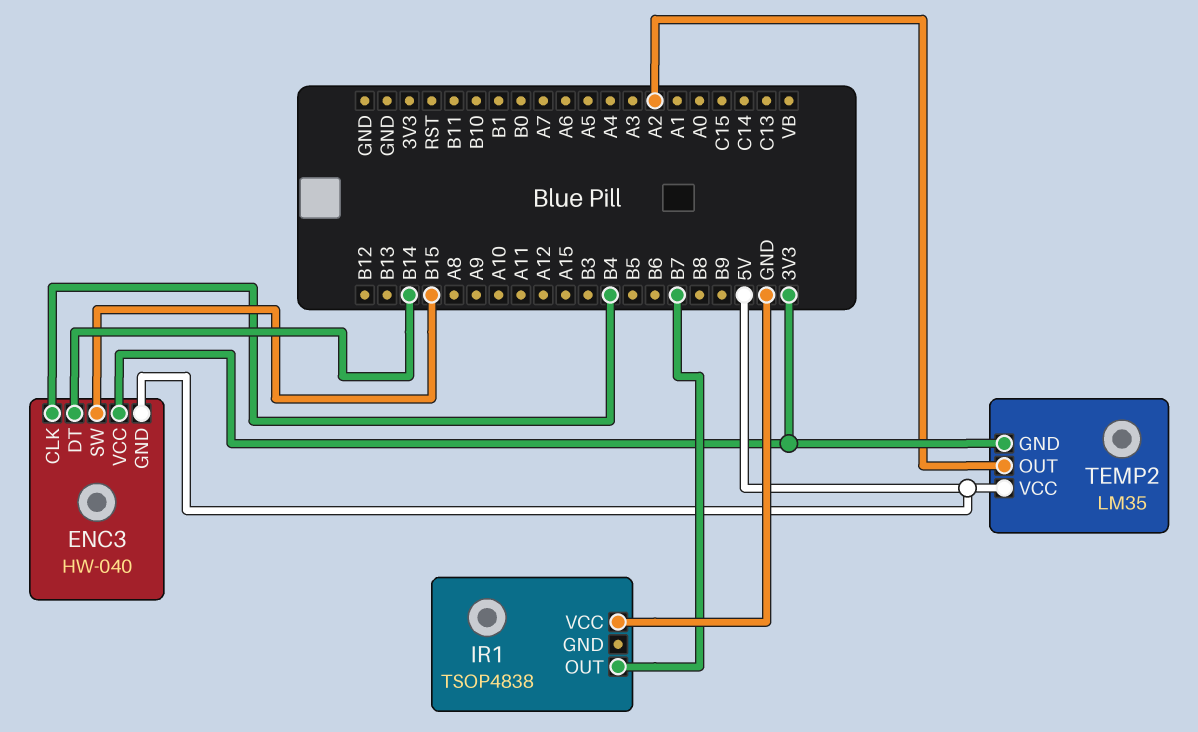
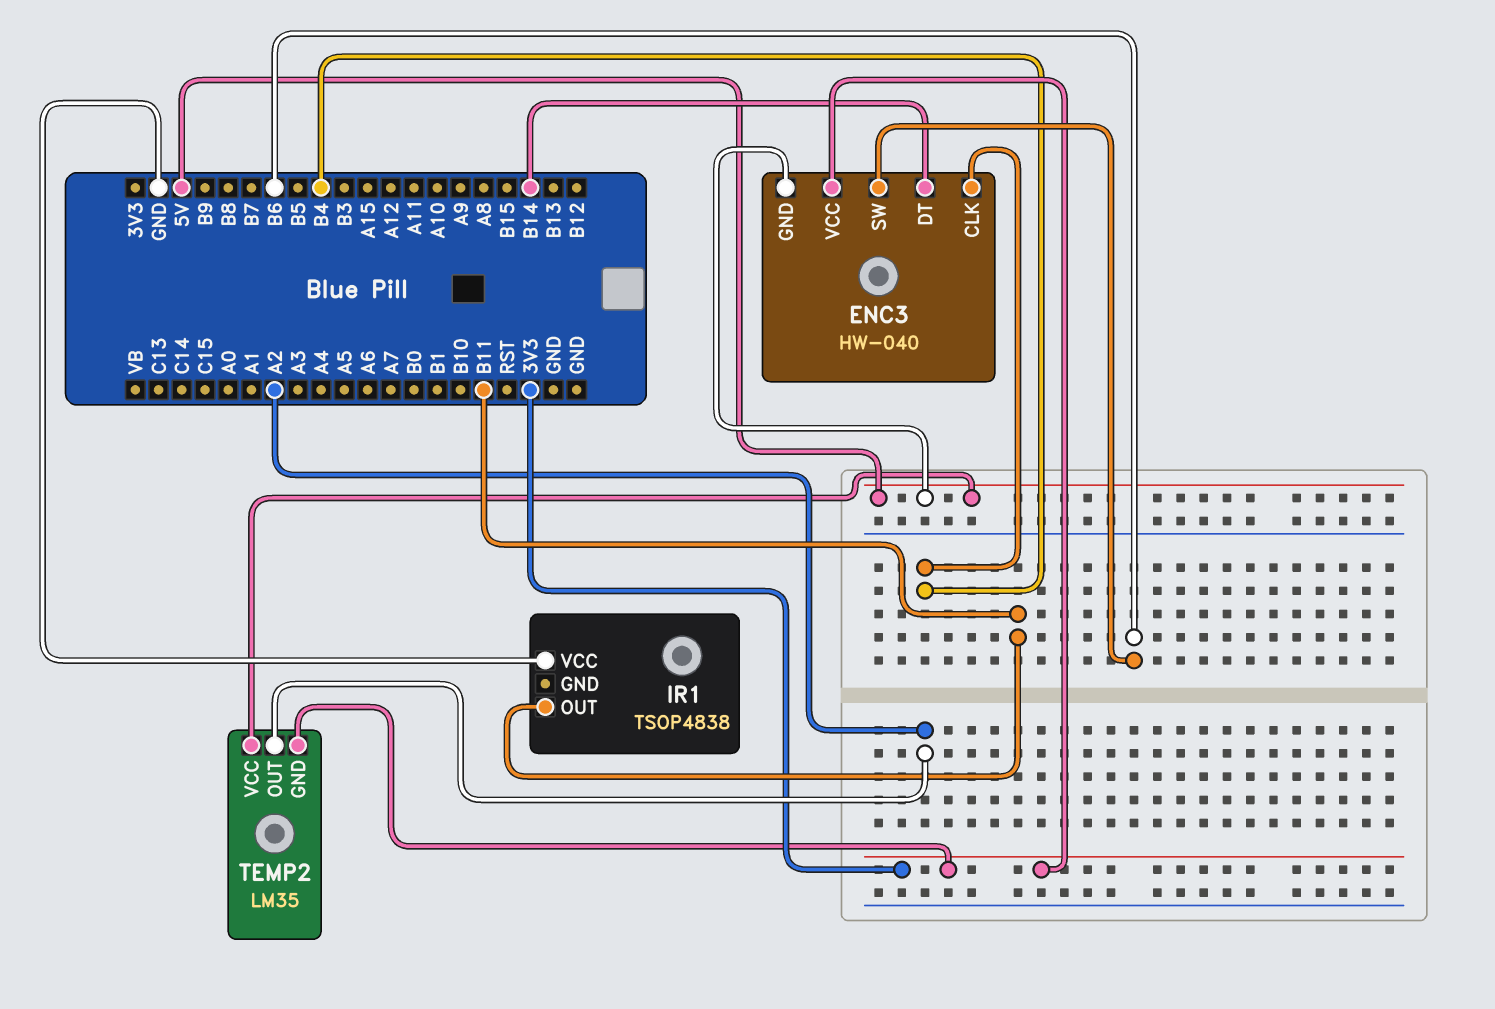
ENC3 pin SW: B15 -> B6
IR1 pin OUT: B7 -> B11

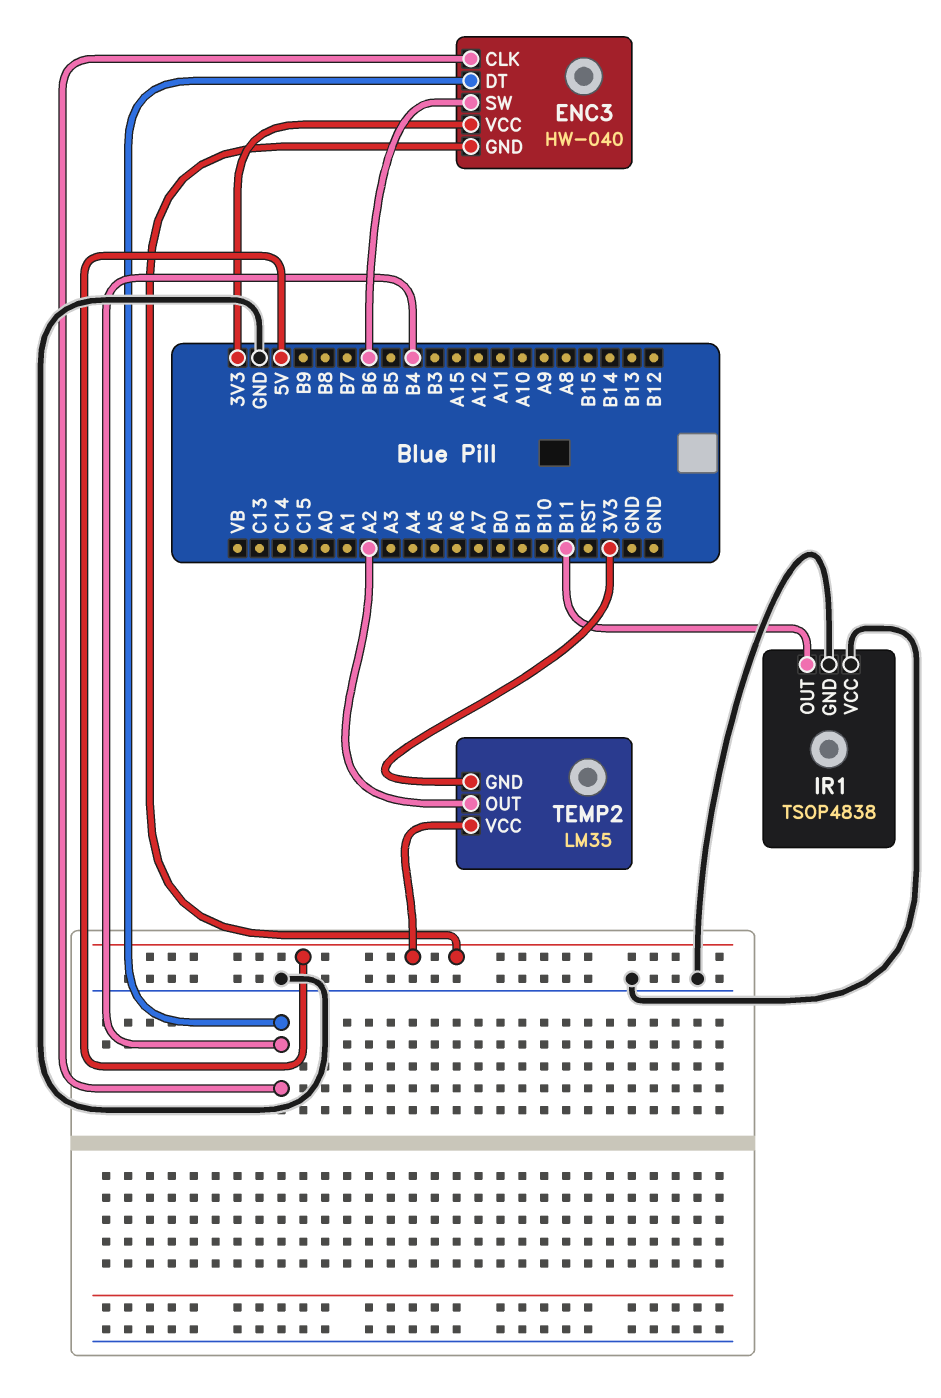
ENC3 pin DT: B14 -> B4
IR1 pin GND: none -> GND

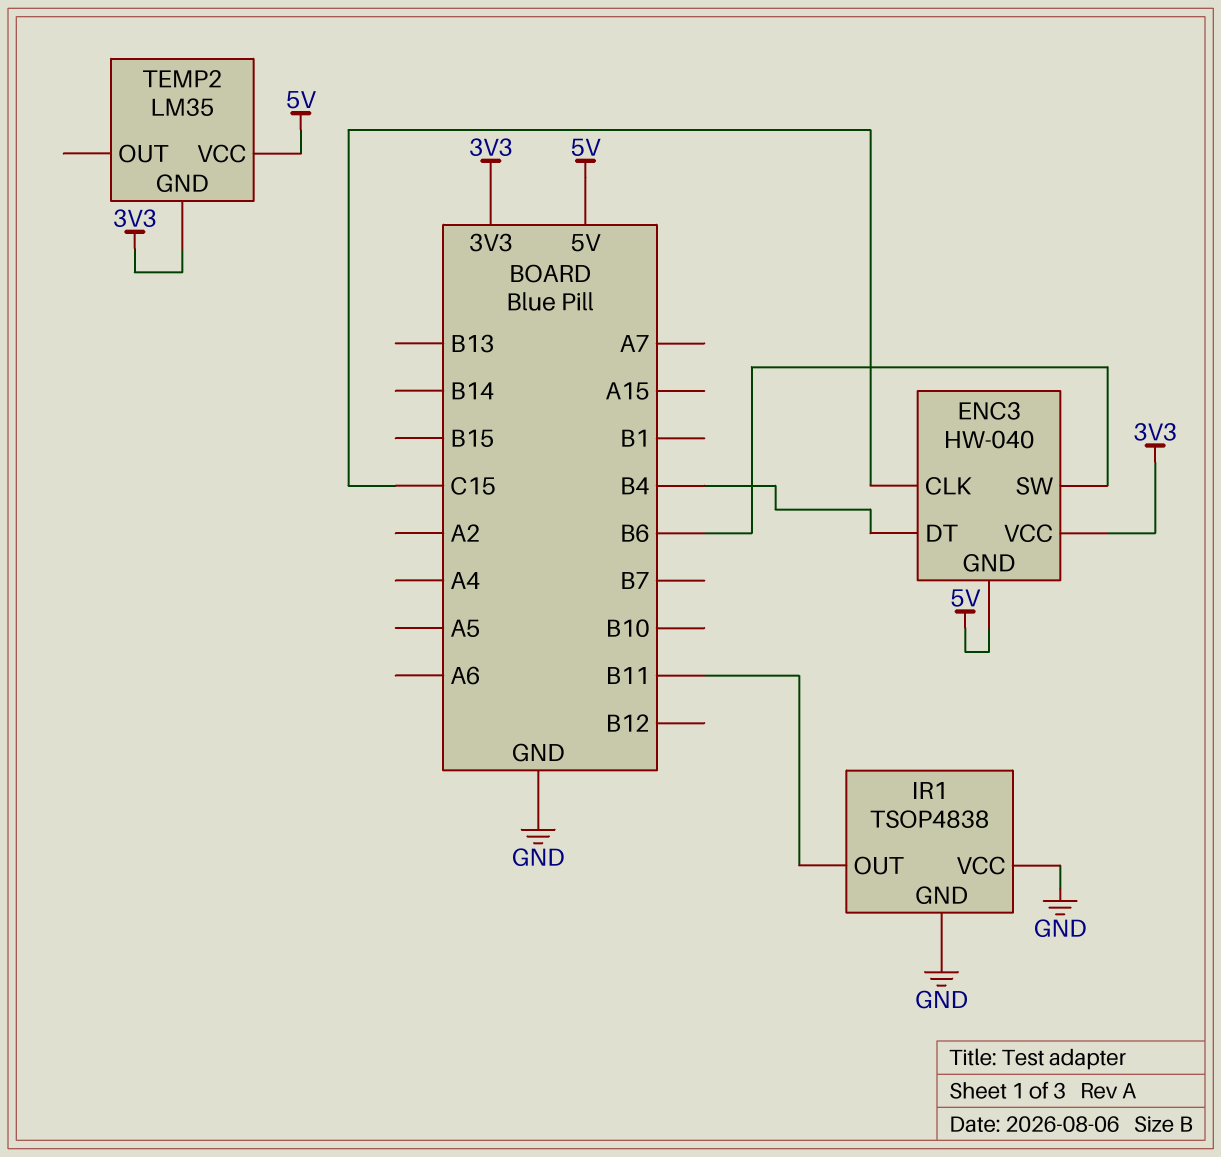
ENC3 pin CLK: B4 -> C15
TEMP2 pin OUT: A2 -> none

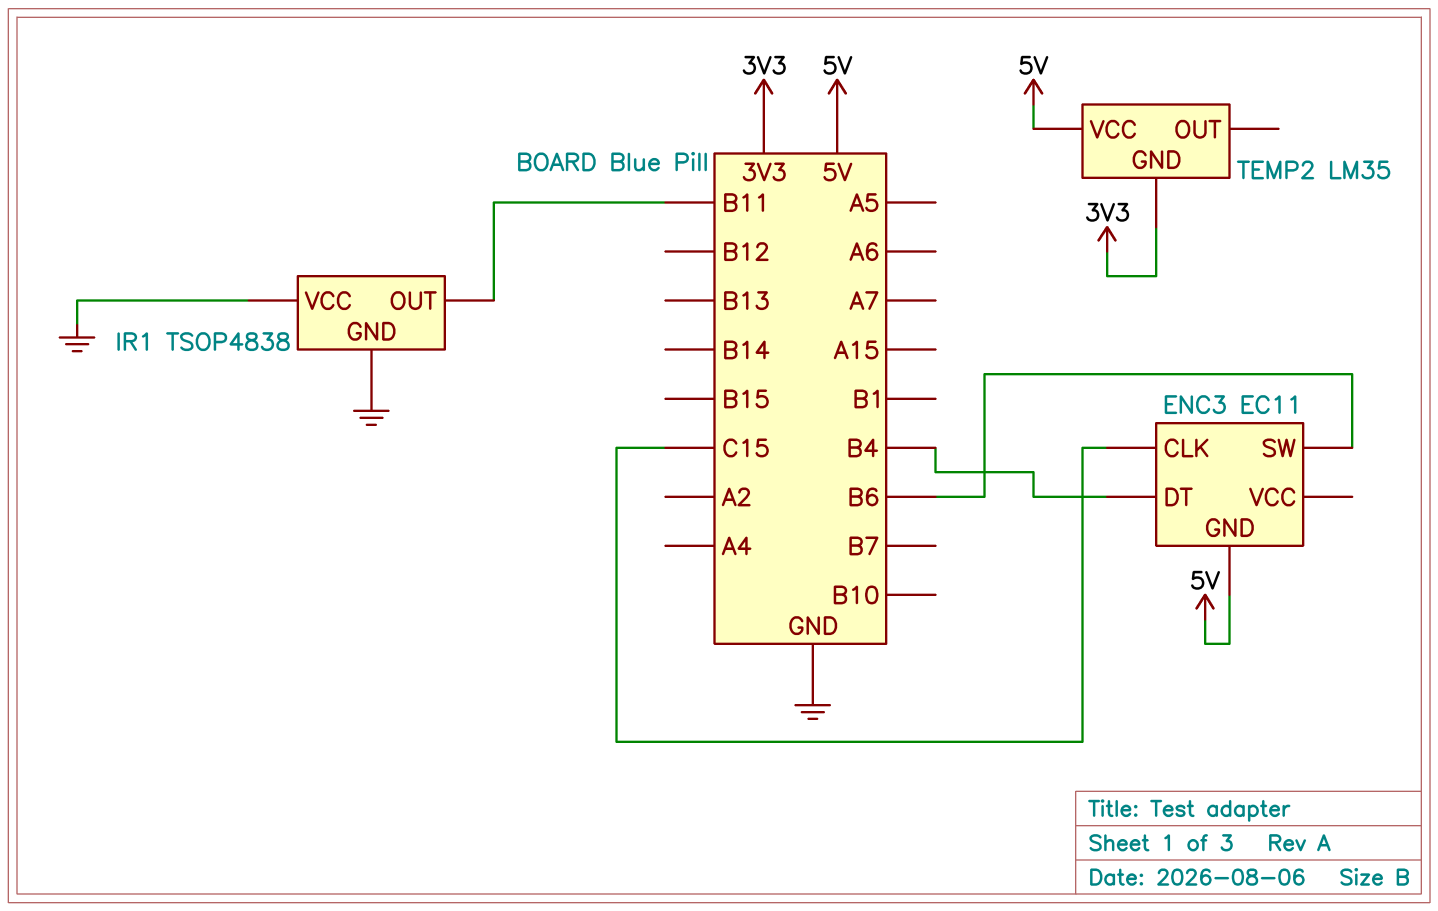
ENC3: HW-040 -> EC11
ENC3 pin VCC: 3V3 -> none

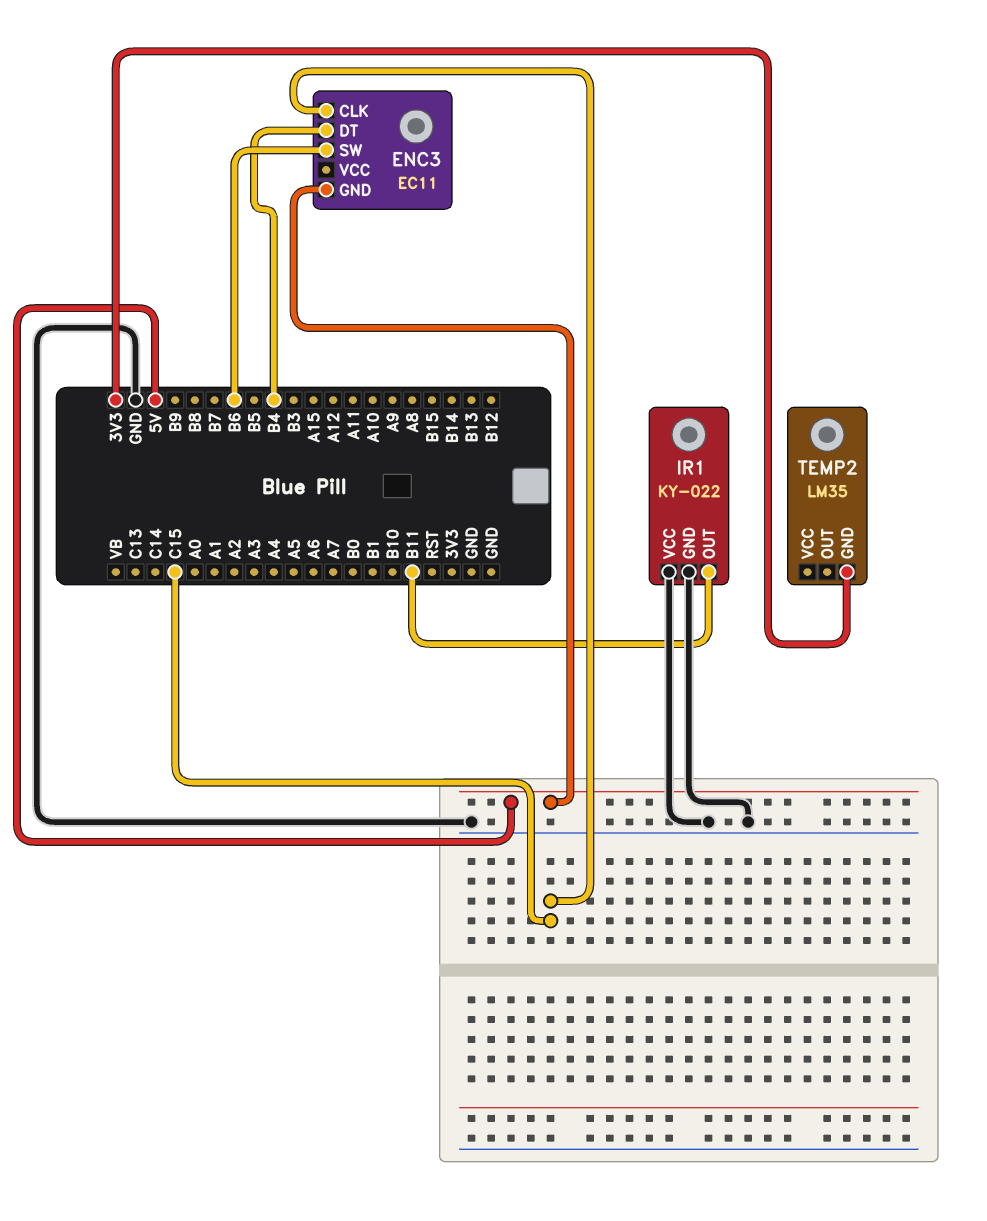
IR1: TSOP4838 -> KY-022
TEMP2 pin VCC: 5V -> none

